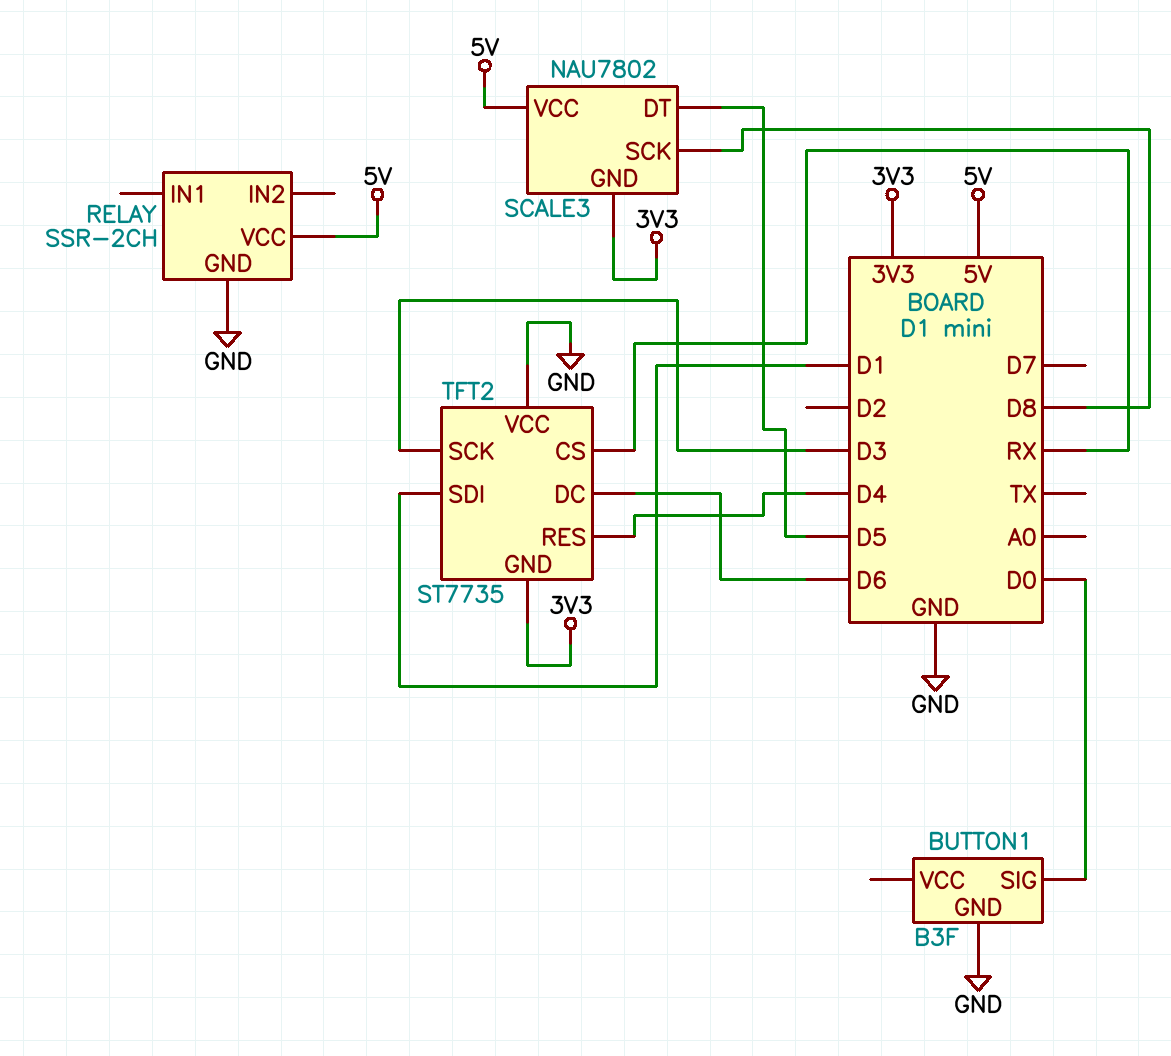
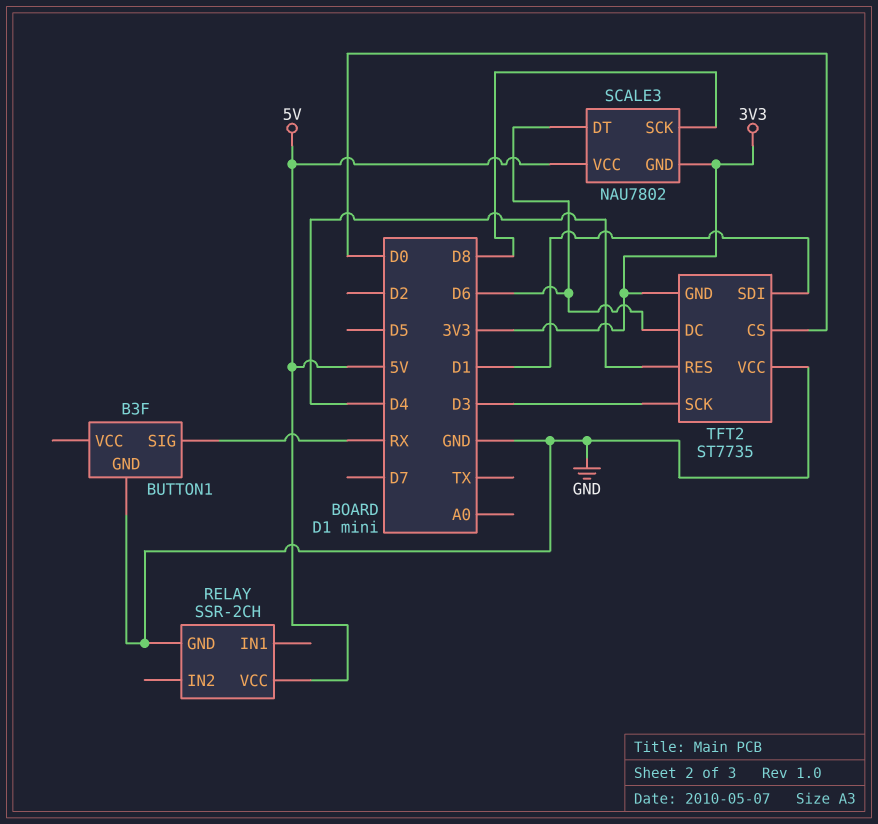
BUTTON1 pin SIG: D0 -> RX
SCALE3 pin DT: D5 -> D6
TFT2 pin CS: RX -> D0

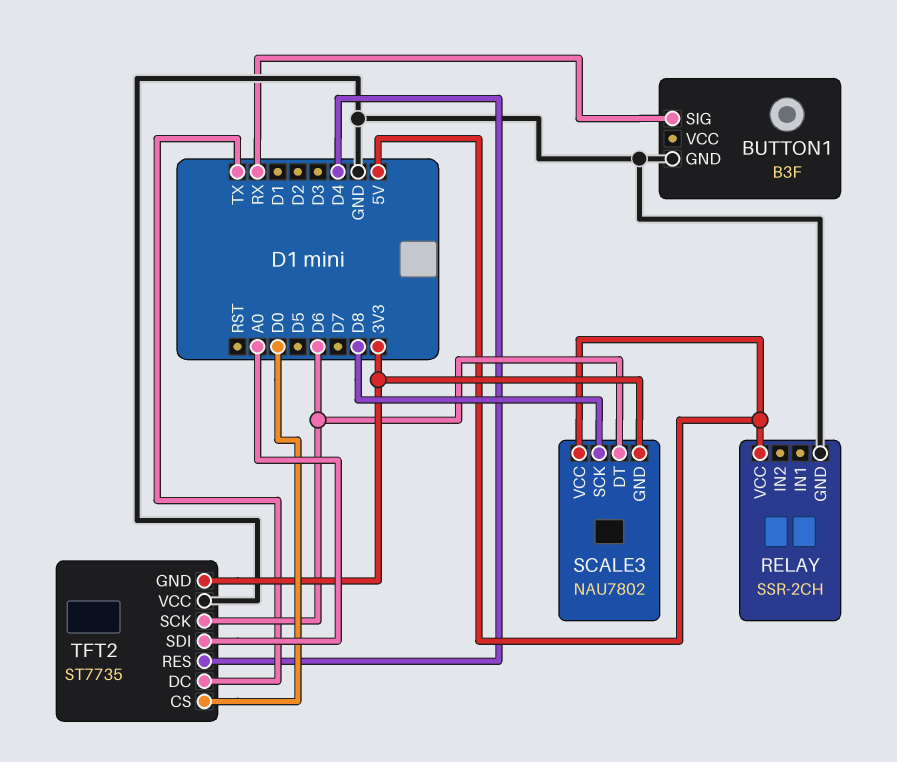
TFT2 pin DC: D6 -> TX
TFT2 pin SCK: D3 -> D6
TFT2 pin SDI: D1 -> A0

